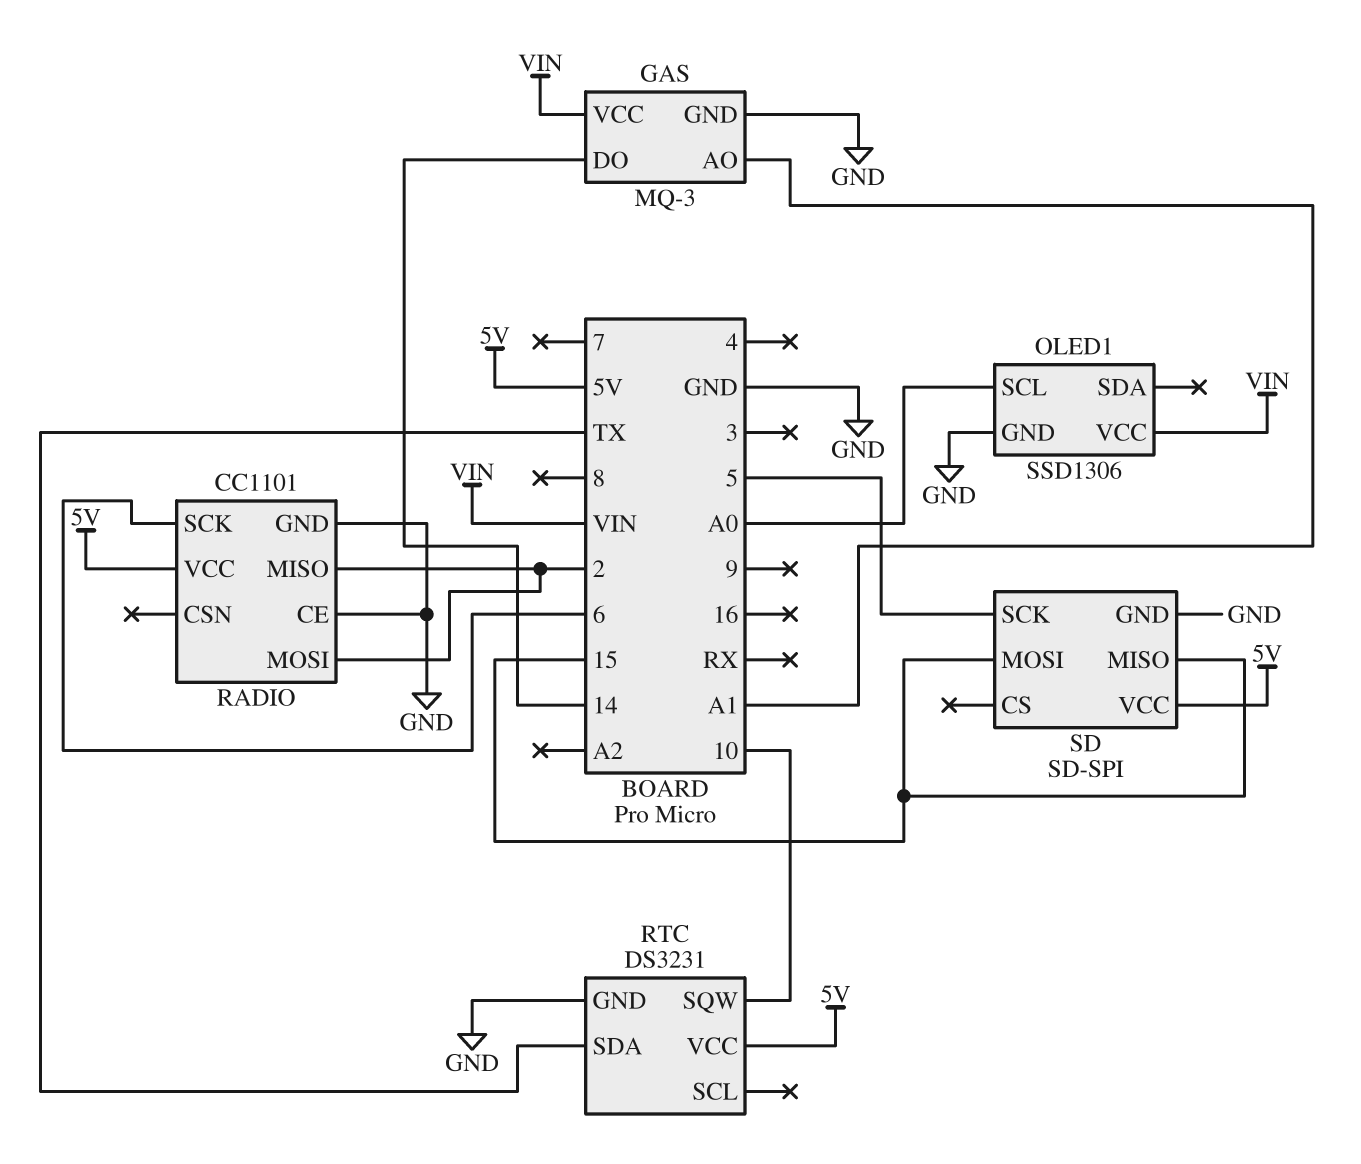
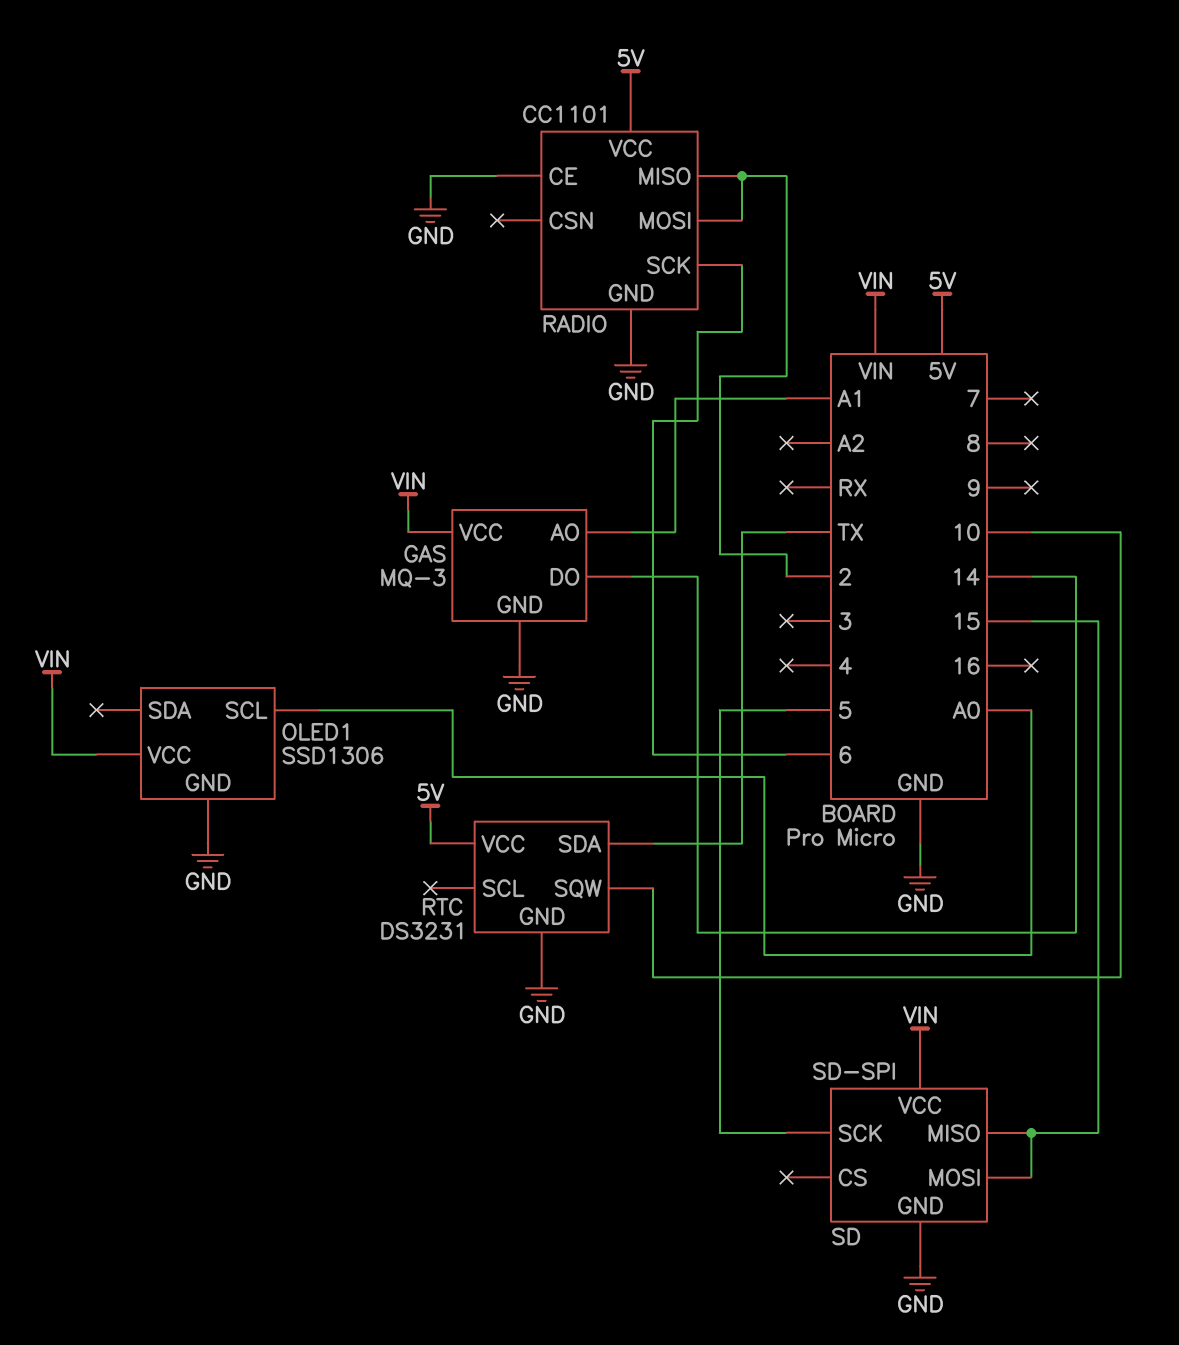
SD pin VCC: 5V -> VIN

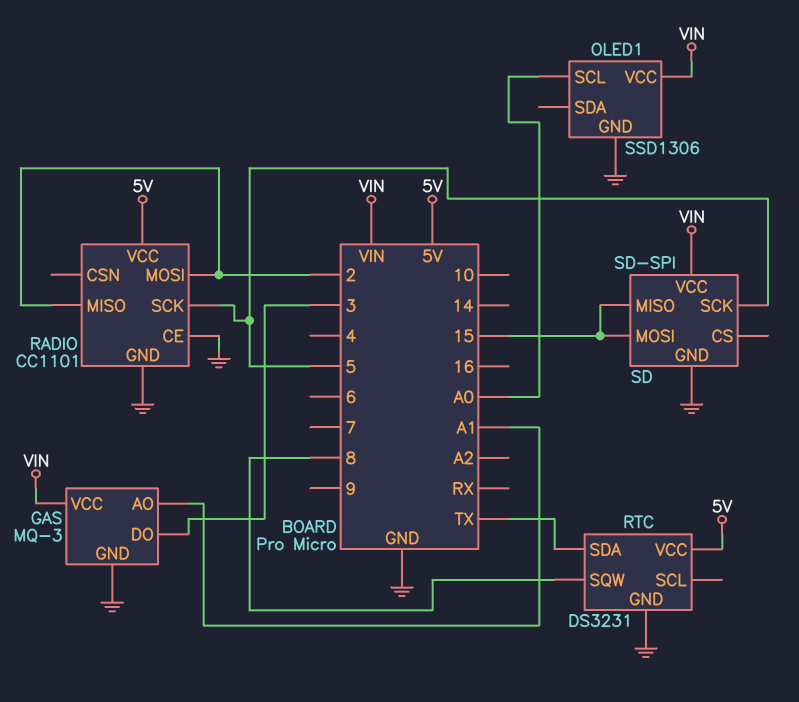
GAS pin DO: 14 -> 3
RADIO pin SCK: 6 -> 5
RTC pin SQW: 10 -> 8

